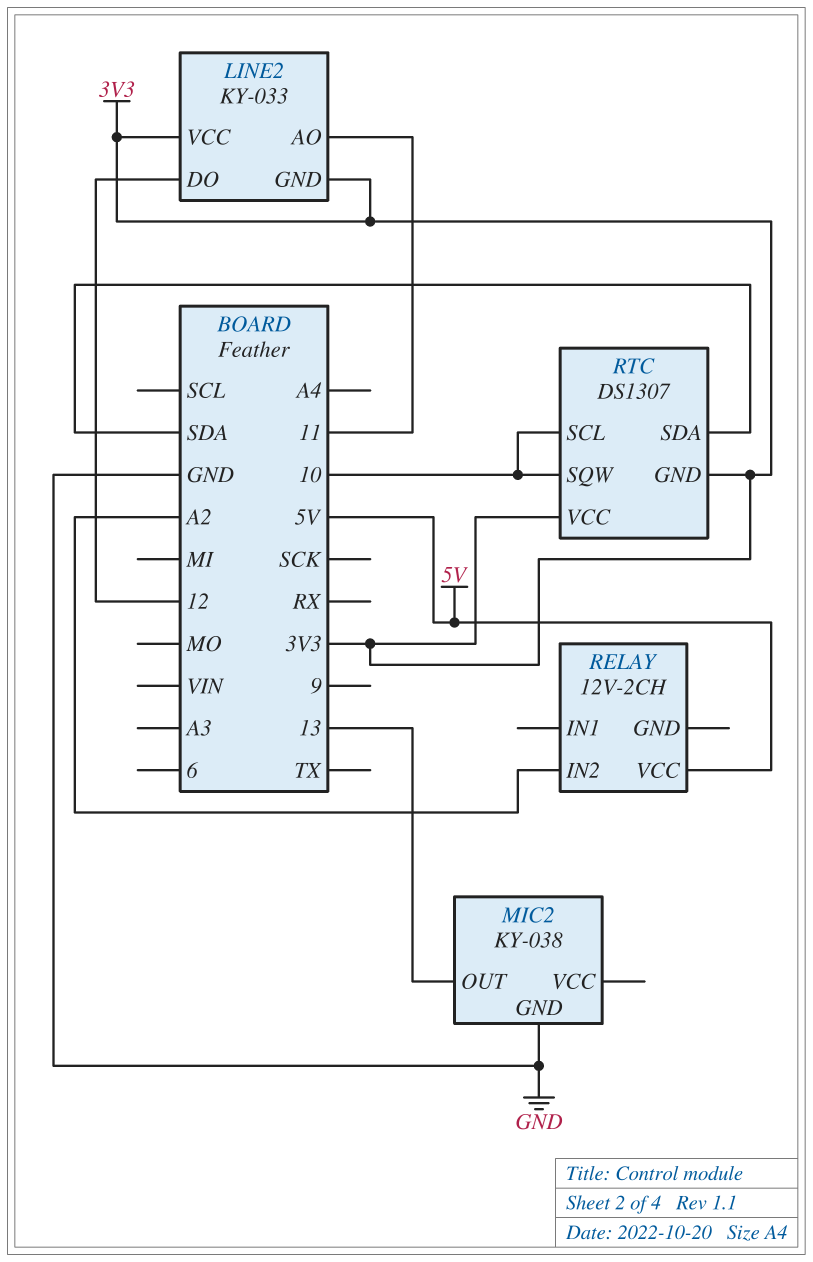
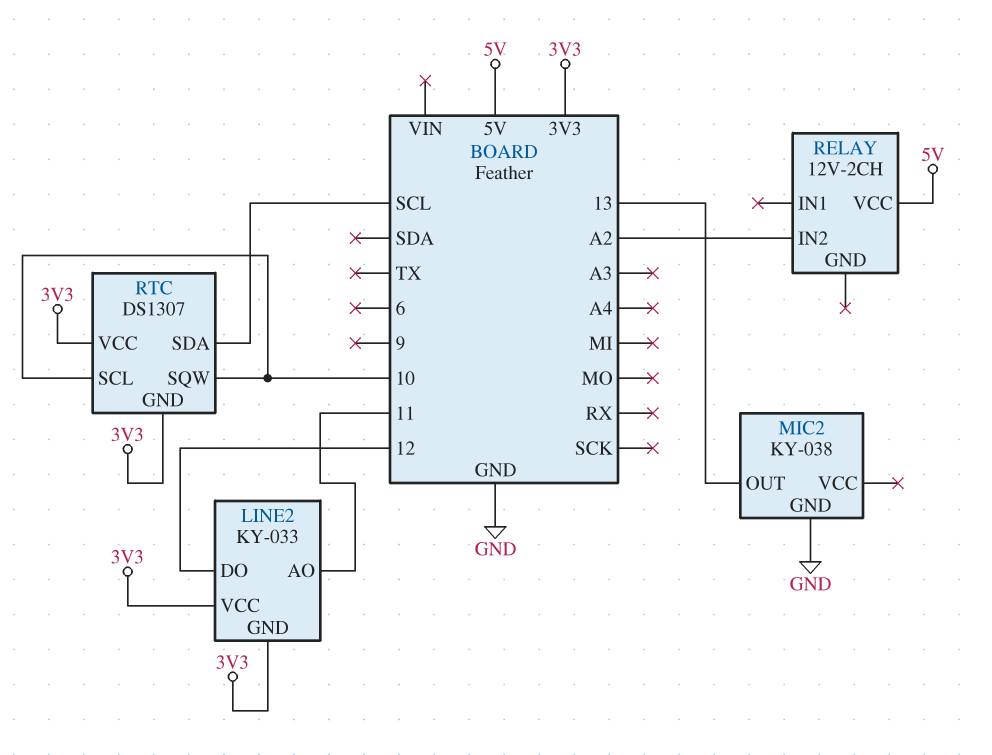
RTC pin SDA: SDA -> SCL

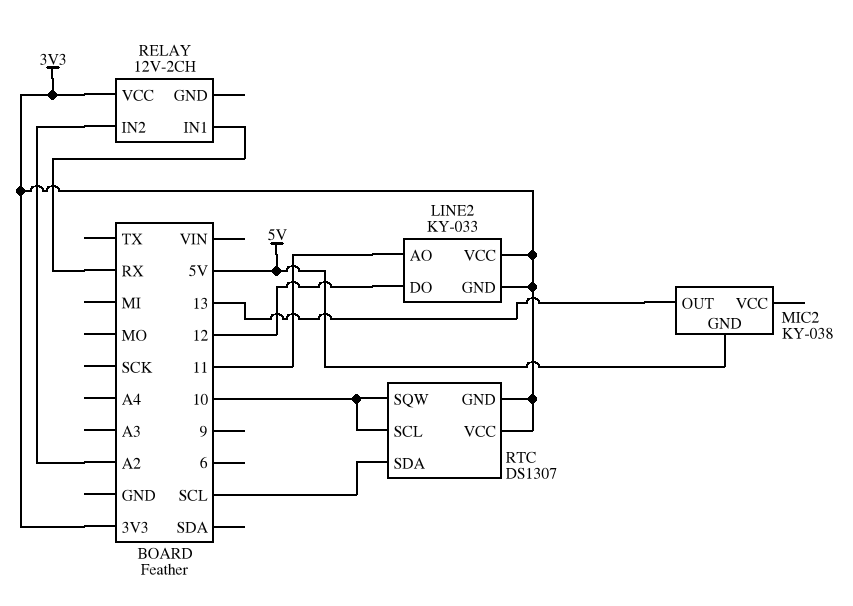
MIC2 pin GND: GND -> 5V
RELAY pin IN1: none -> RX
RELAY pin VCC: 5V -> 3V3

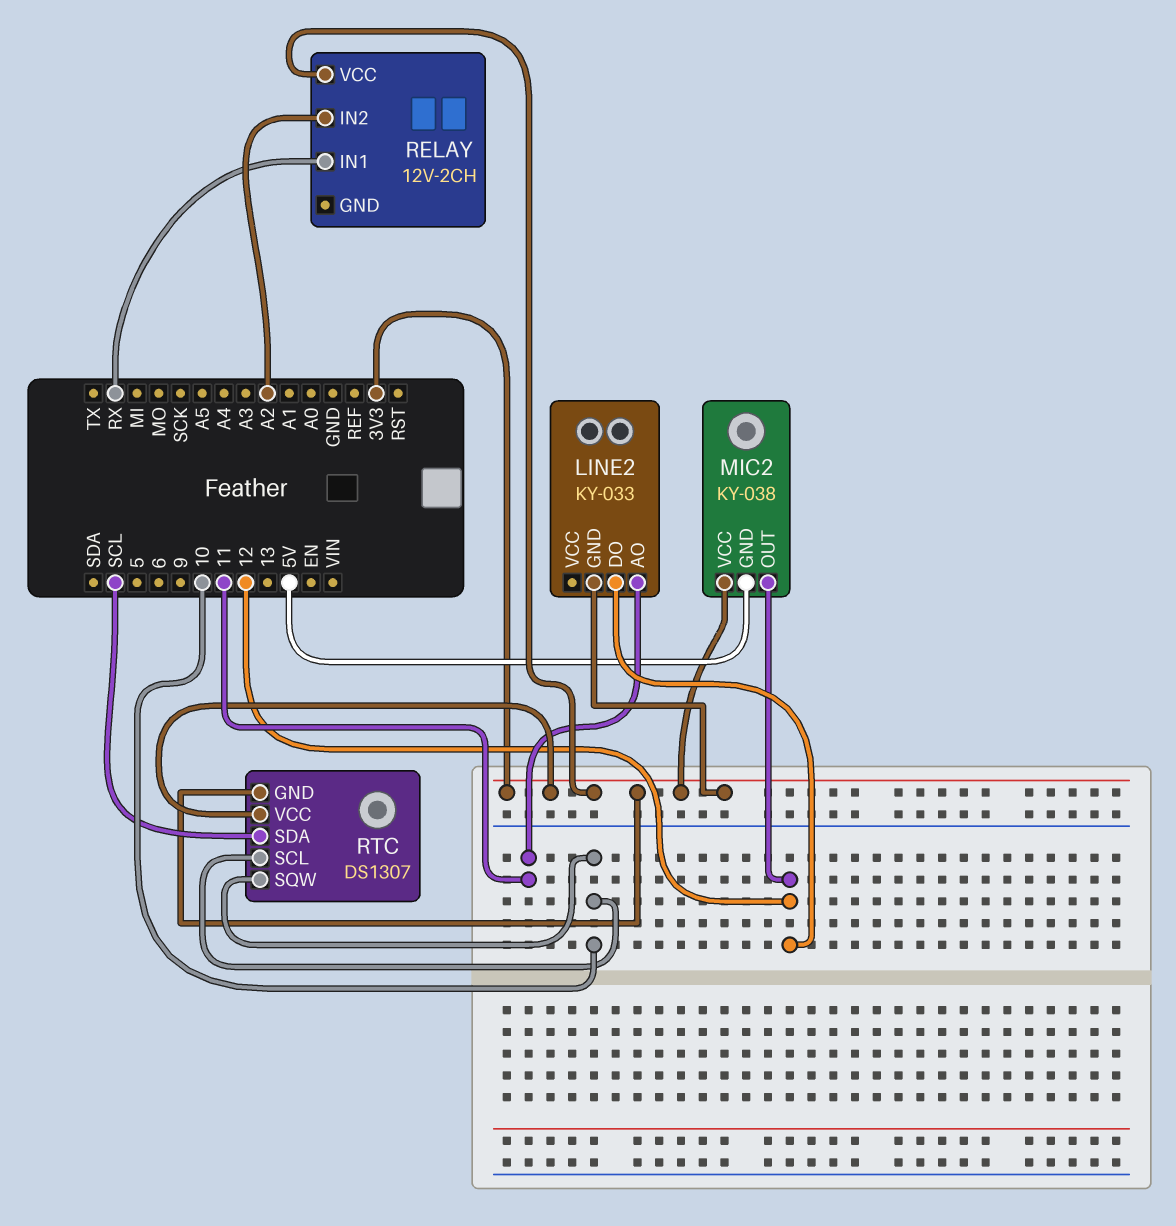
LINE2 pin VCC: 3V3 -> none
MIC2 pin OUT: 13 -> 12
MIC2 pin VCC: none -> 3V3

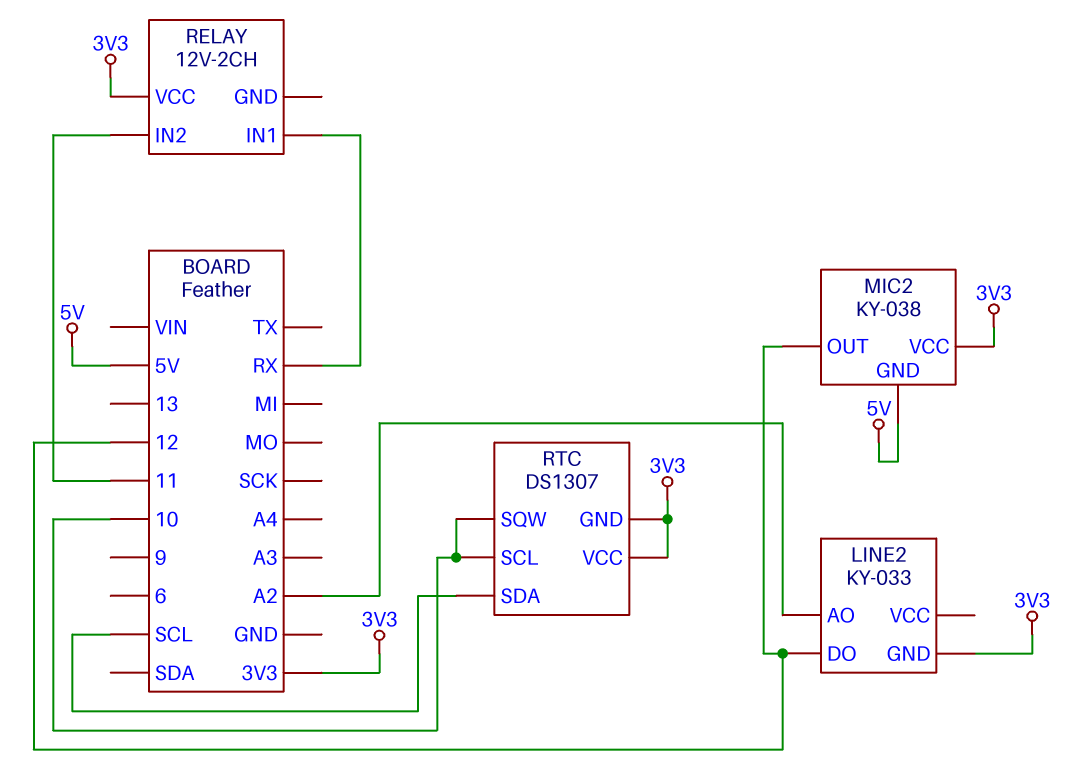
LINE2 pin AO: 11 -> A2
RELAY pin IN2: A2 -> 11

